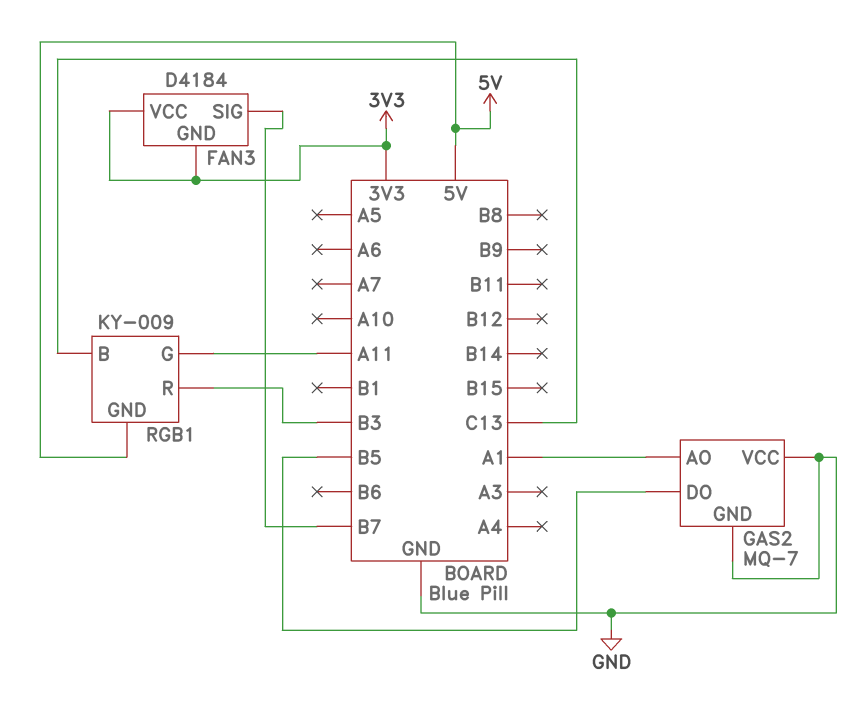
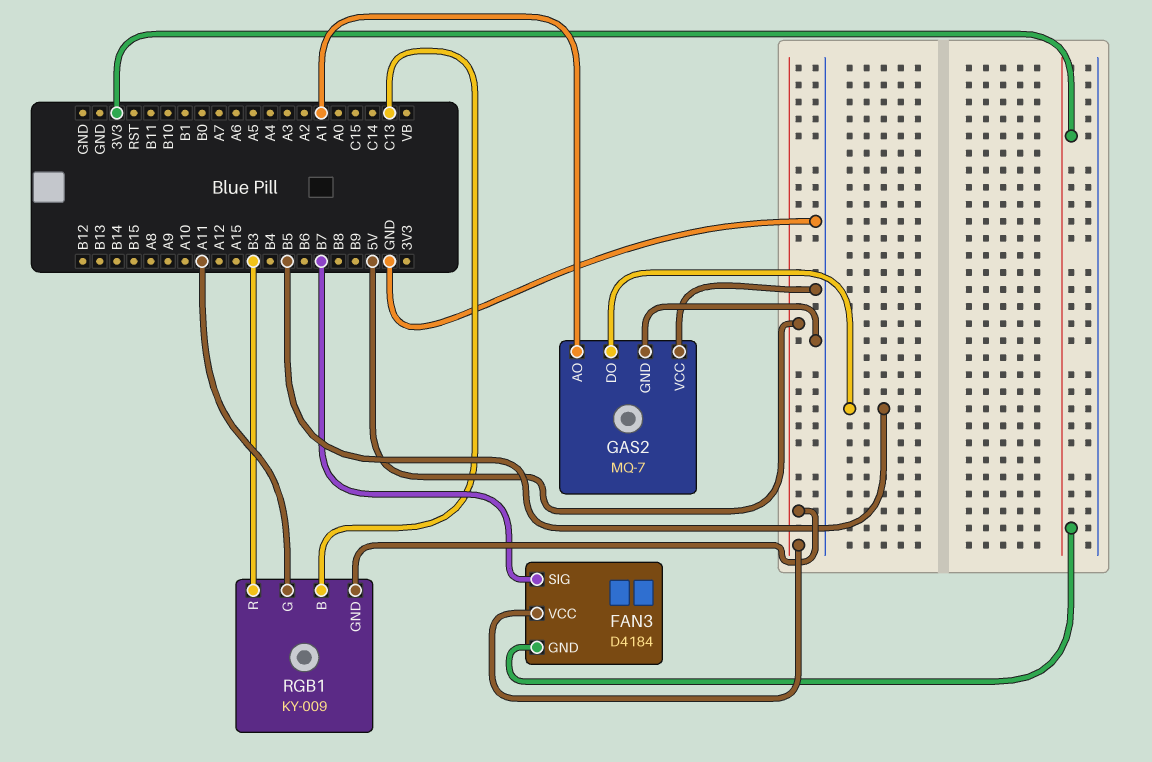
FAN3 pin VCC: 3V3 -> 5V

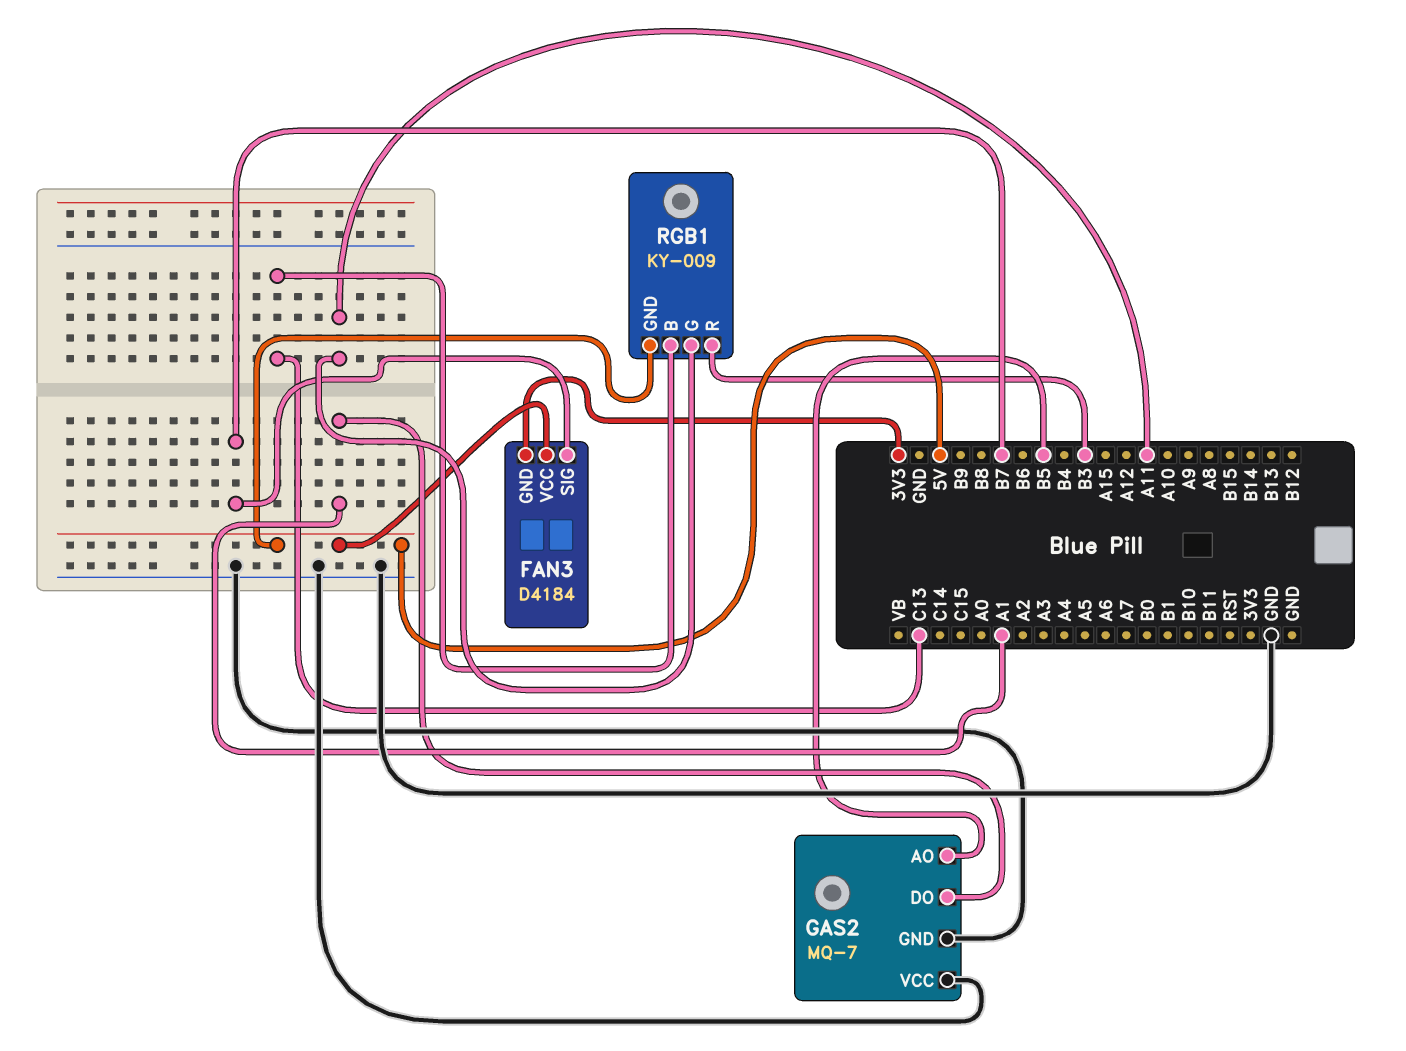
GAS2 pin AO: A1 -> B5
GAS2 pin DO: B5 -> A1

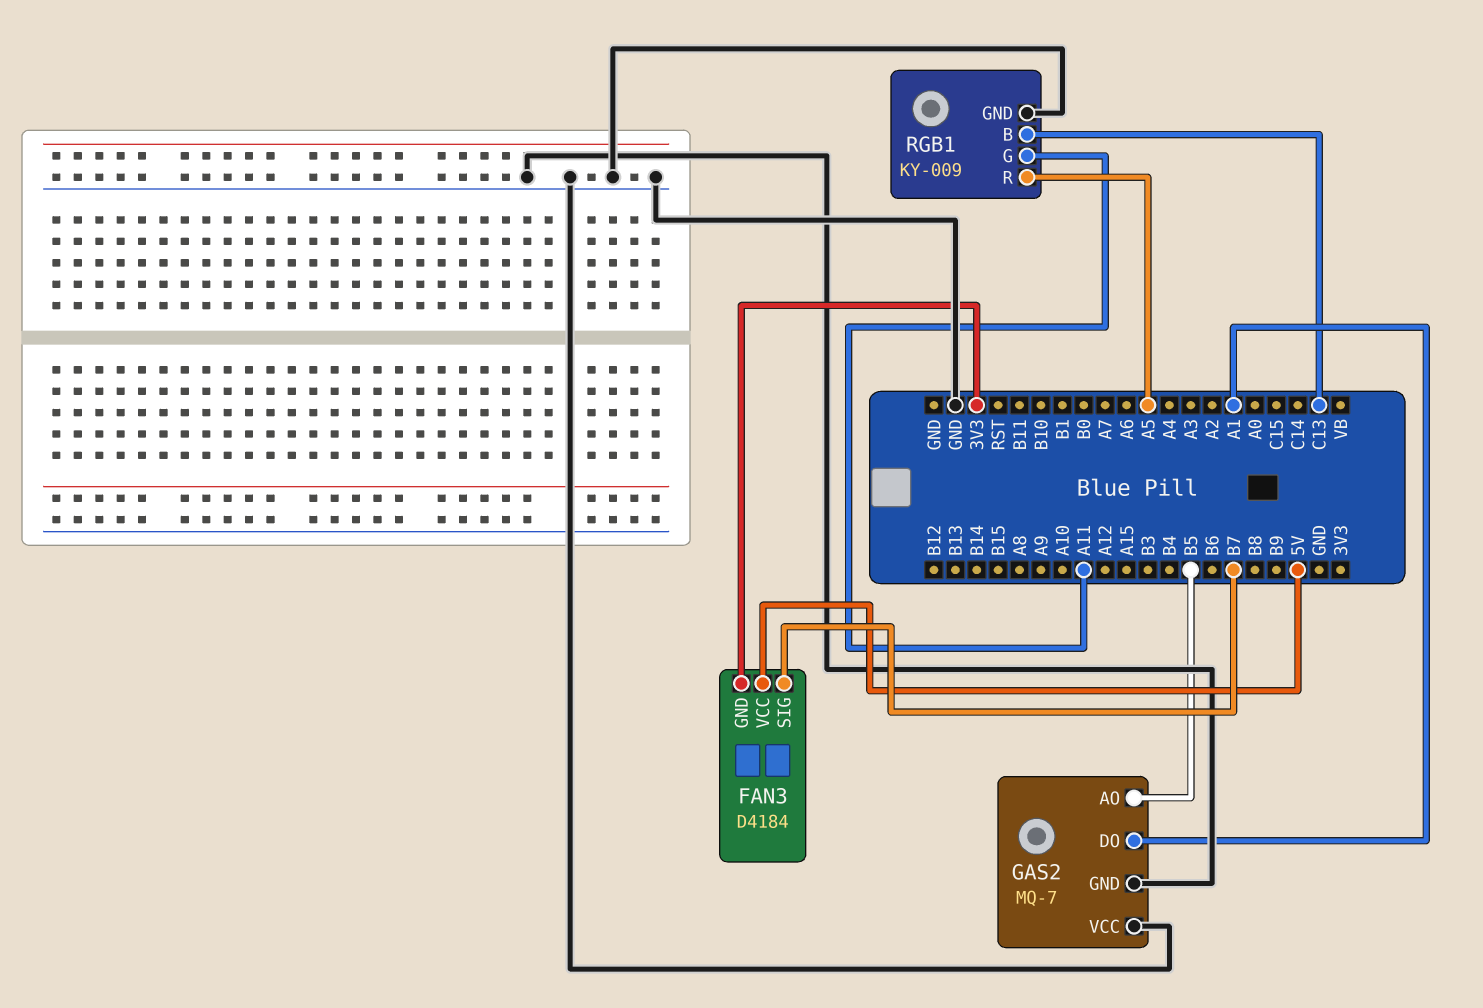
RGB1 pin GND: 5V -> GND
RGB1 pin R: B3 -> A5

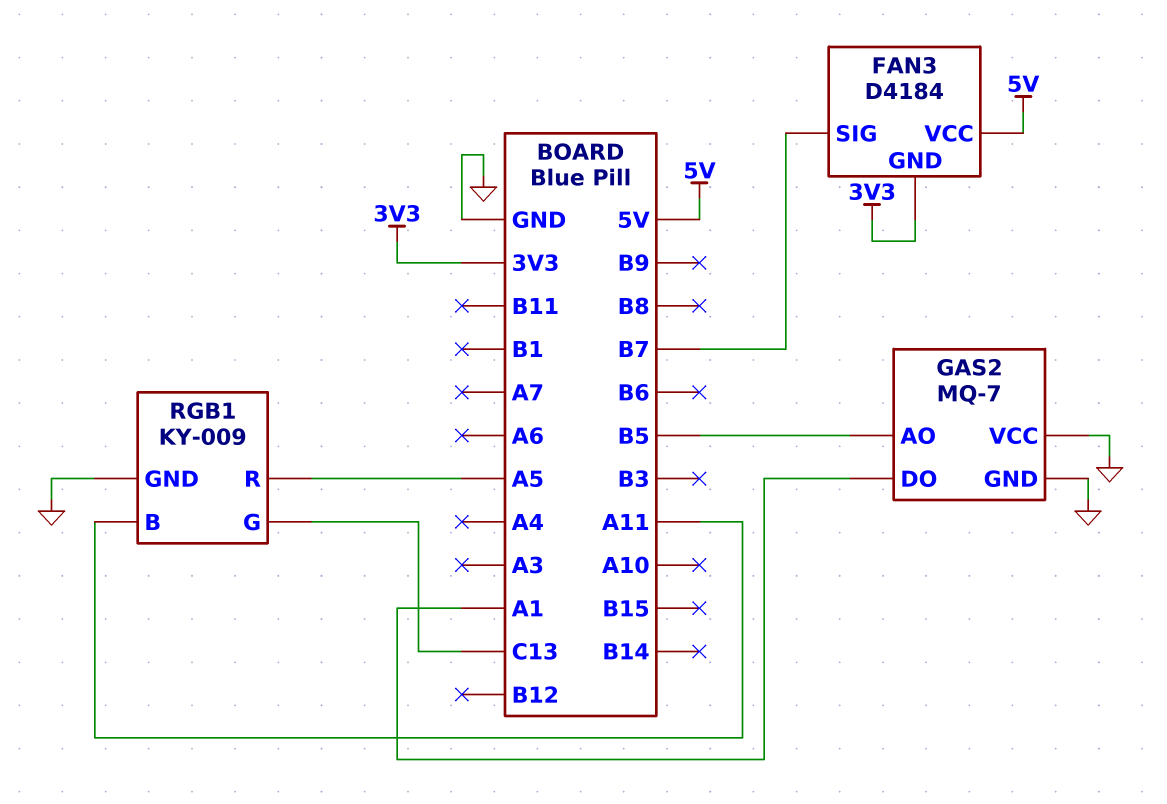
RGB1 pin B: C13 -> A11
RGB1 pin G: A11 -> C13

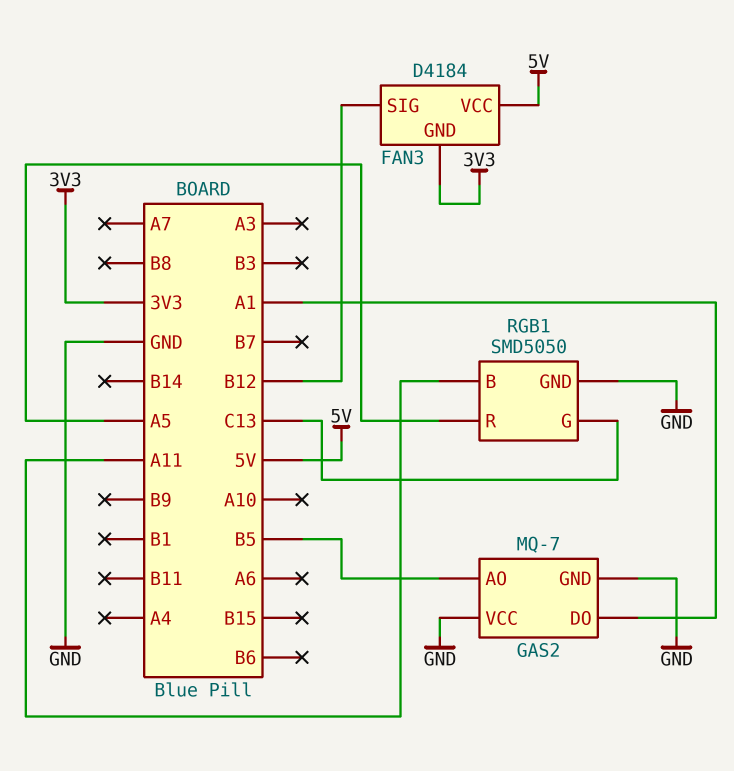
FAN3 pin SIG: B7 -> B12
RGB1: KY-009 -> SMD5050

